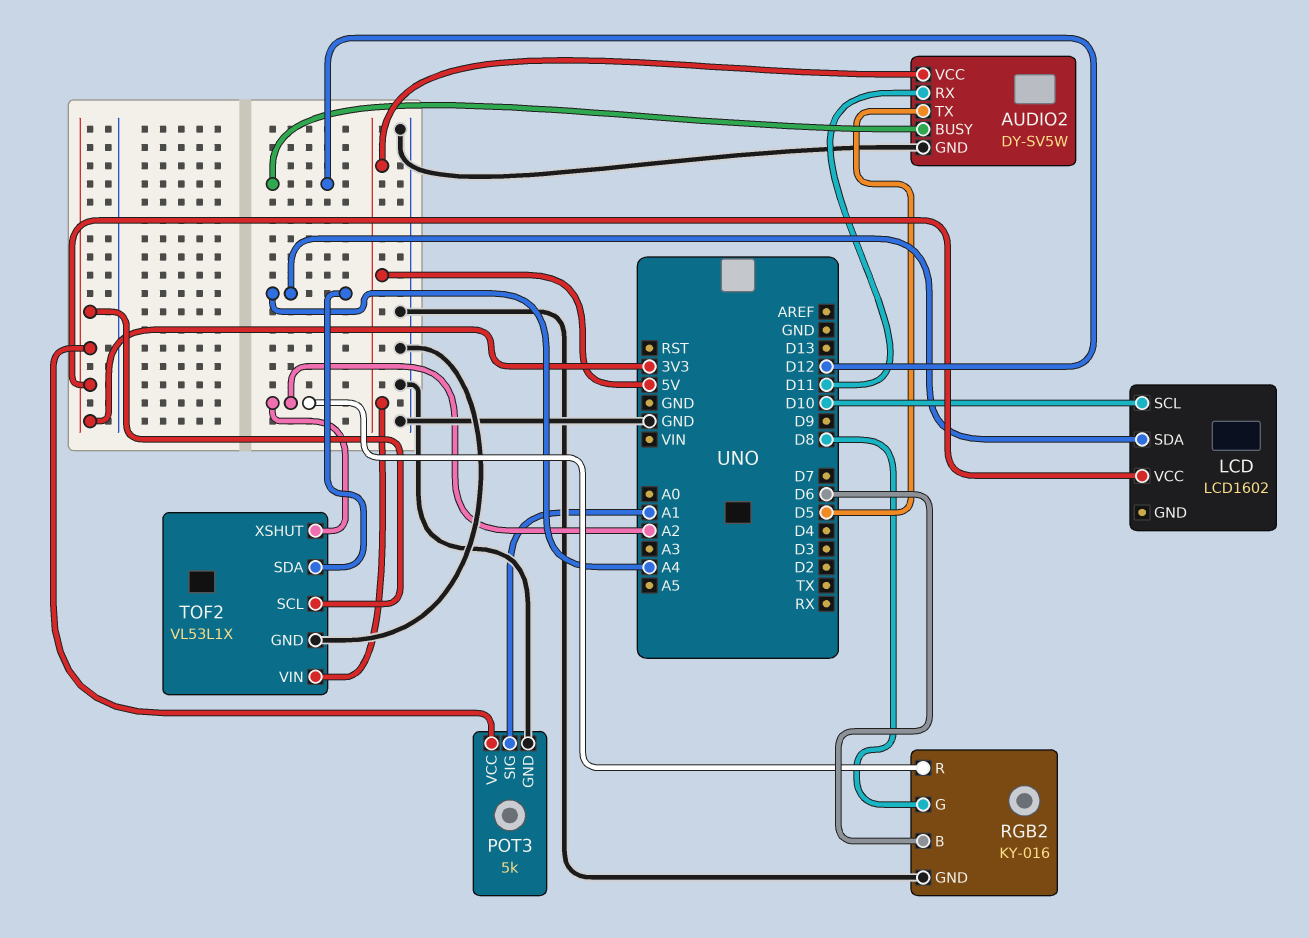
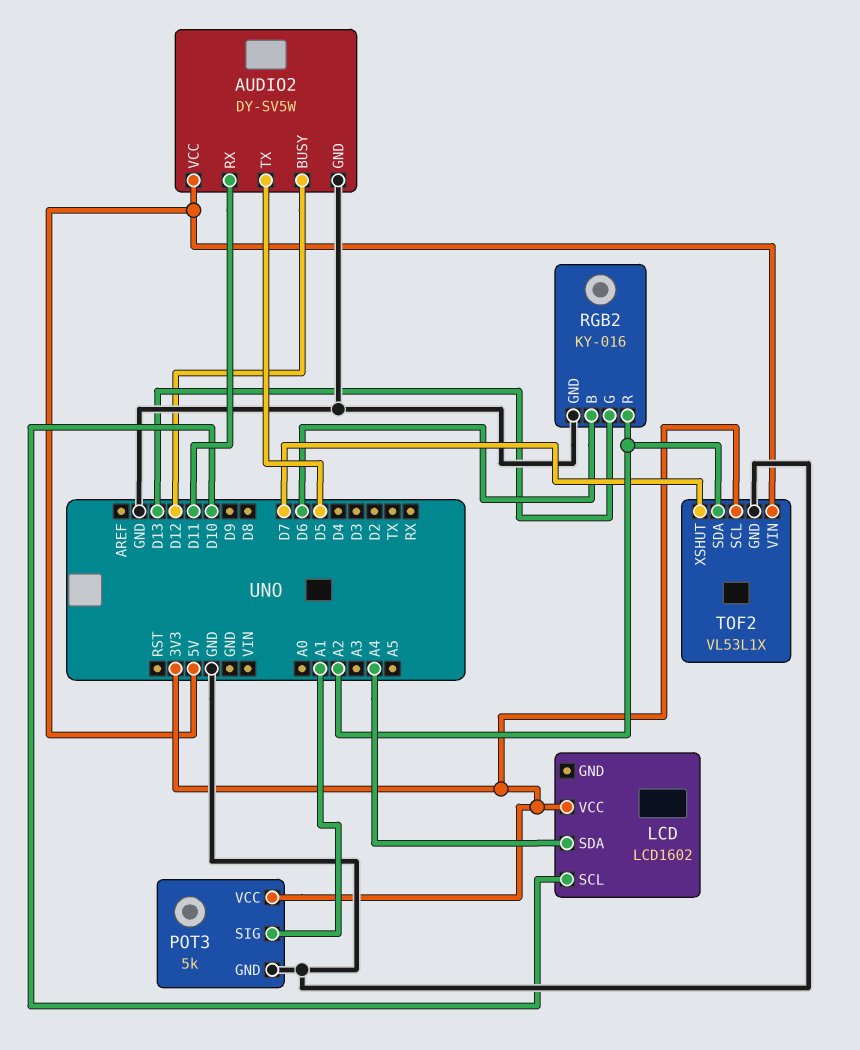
RGB2 pin G: D8 -> D13
TOF2 pin SDA: A4 -> A2
TOF2 pin XSHUT: A2 -> D7

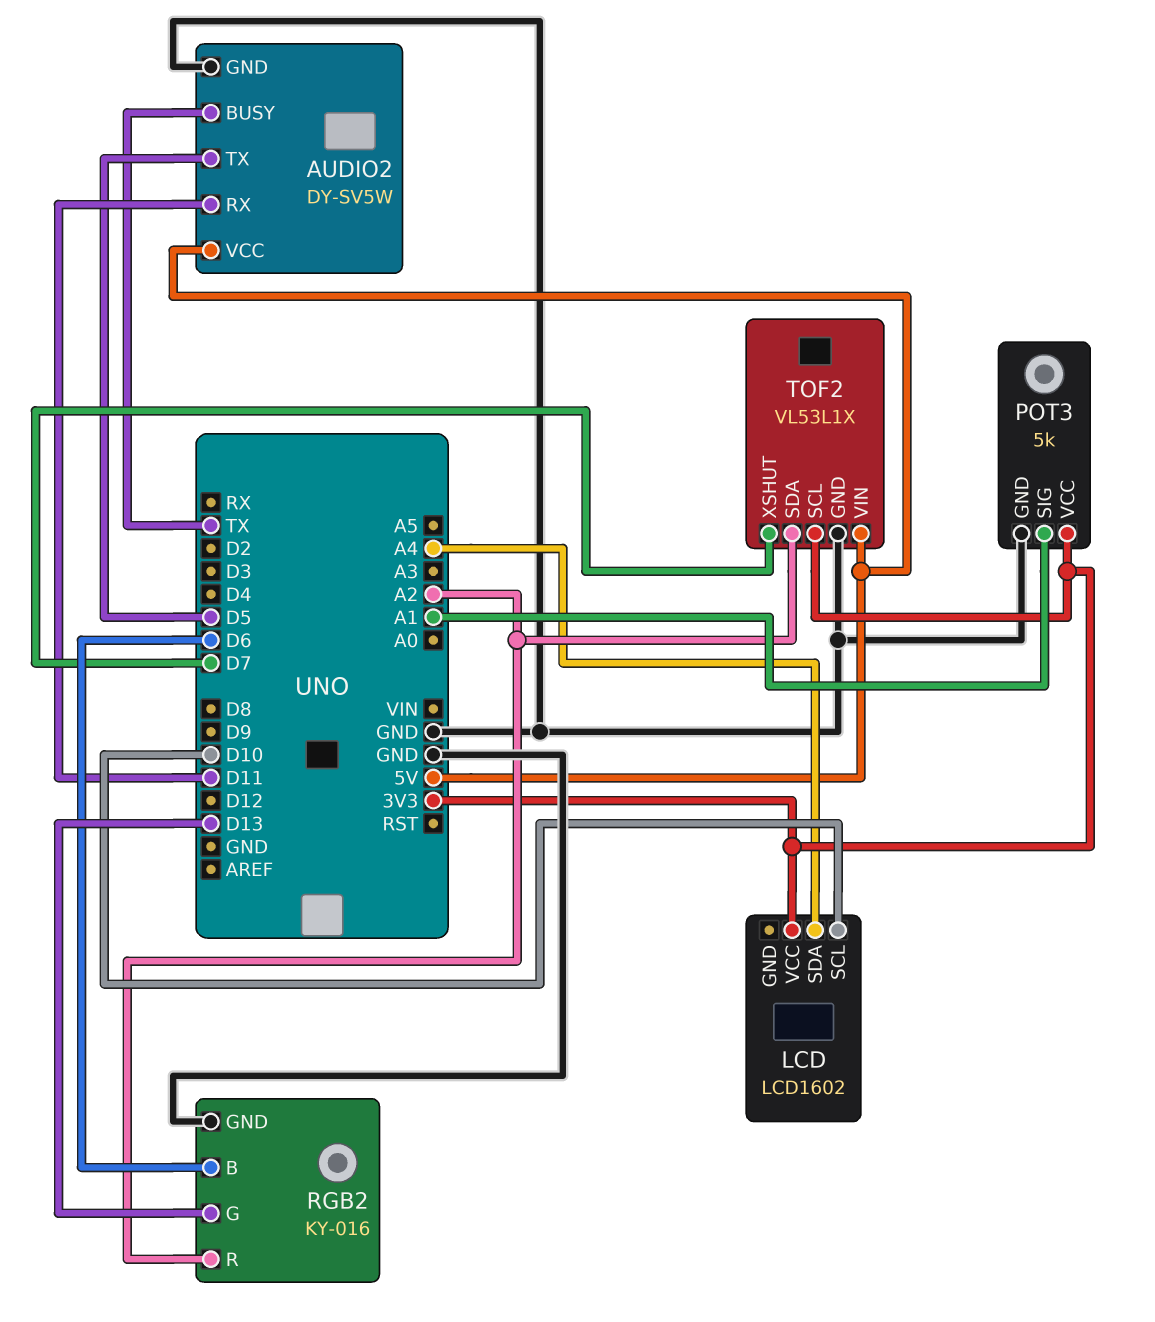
AUDIO2 pin BUSY: D12 -> TX

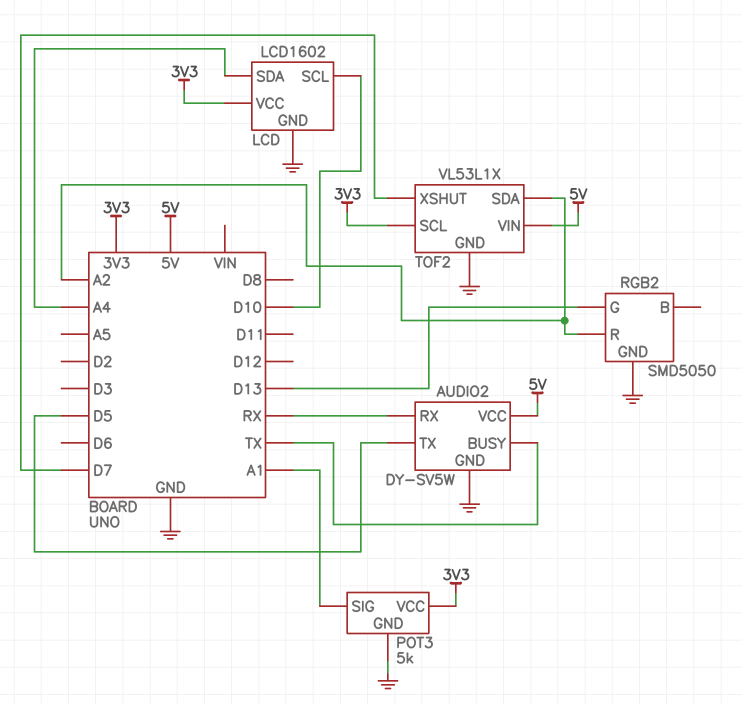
AUDIO2 pin RX: D11 -> RX
LCD pin GND: none -> GND
RGB2: KY-016 -> SMD5050
RGB2 pin B: D6 -> none

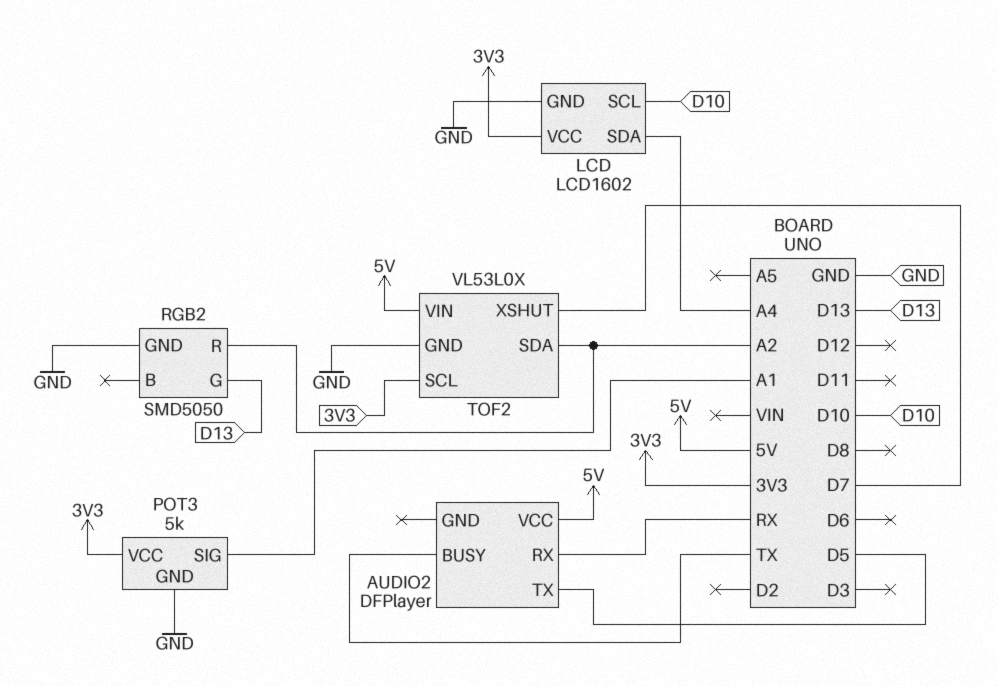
AUDIO2: DY-SV5W -> DFPlayer
AUDIO2 pin GND: GND -> none
TOF2: VL53L1X -> VL53L0X

